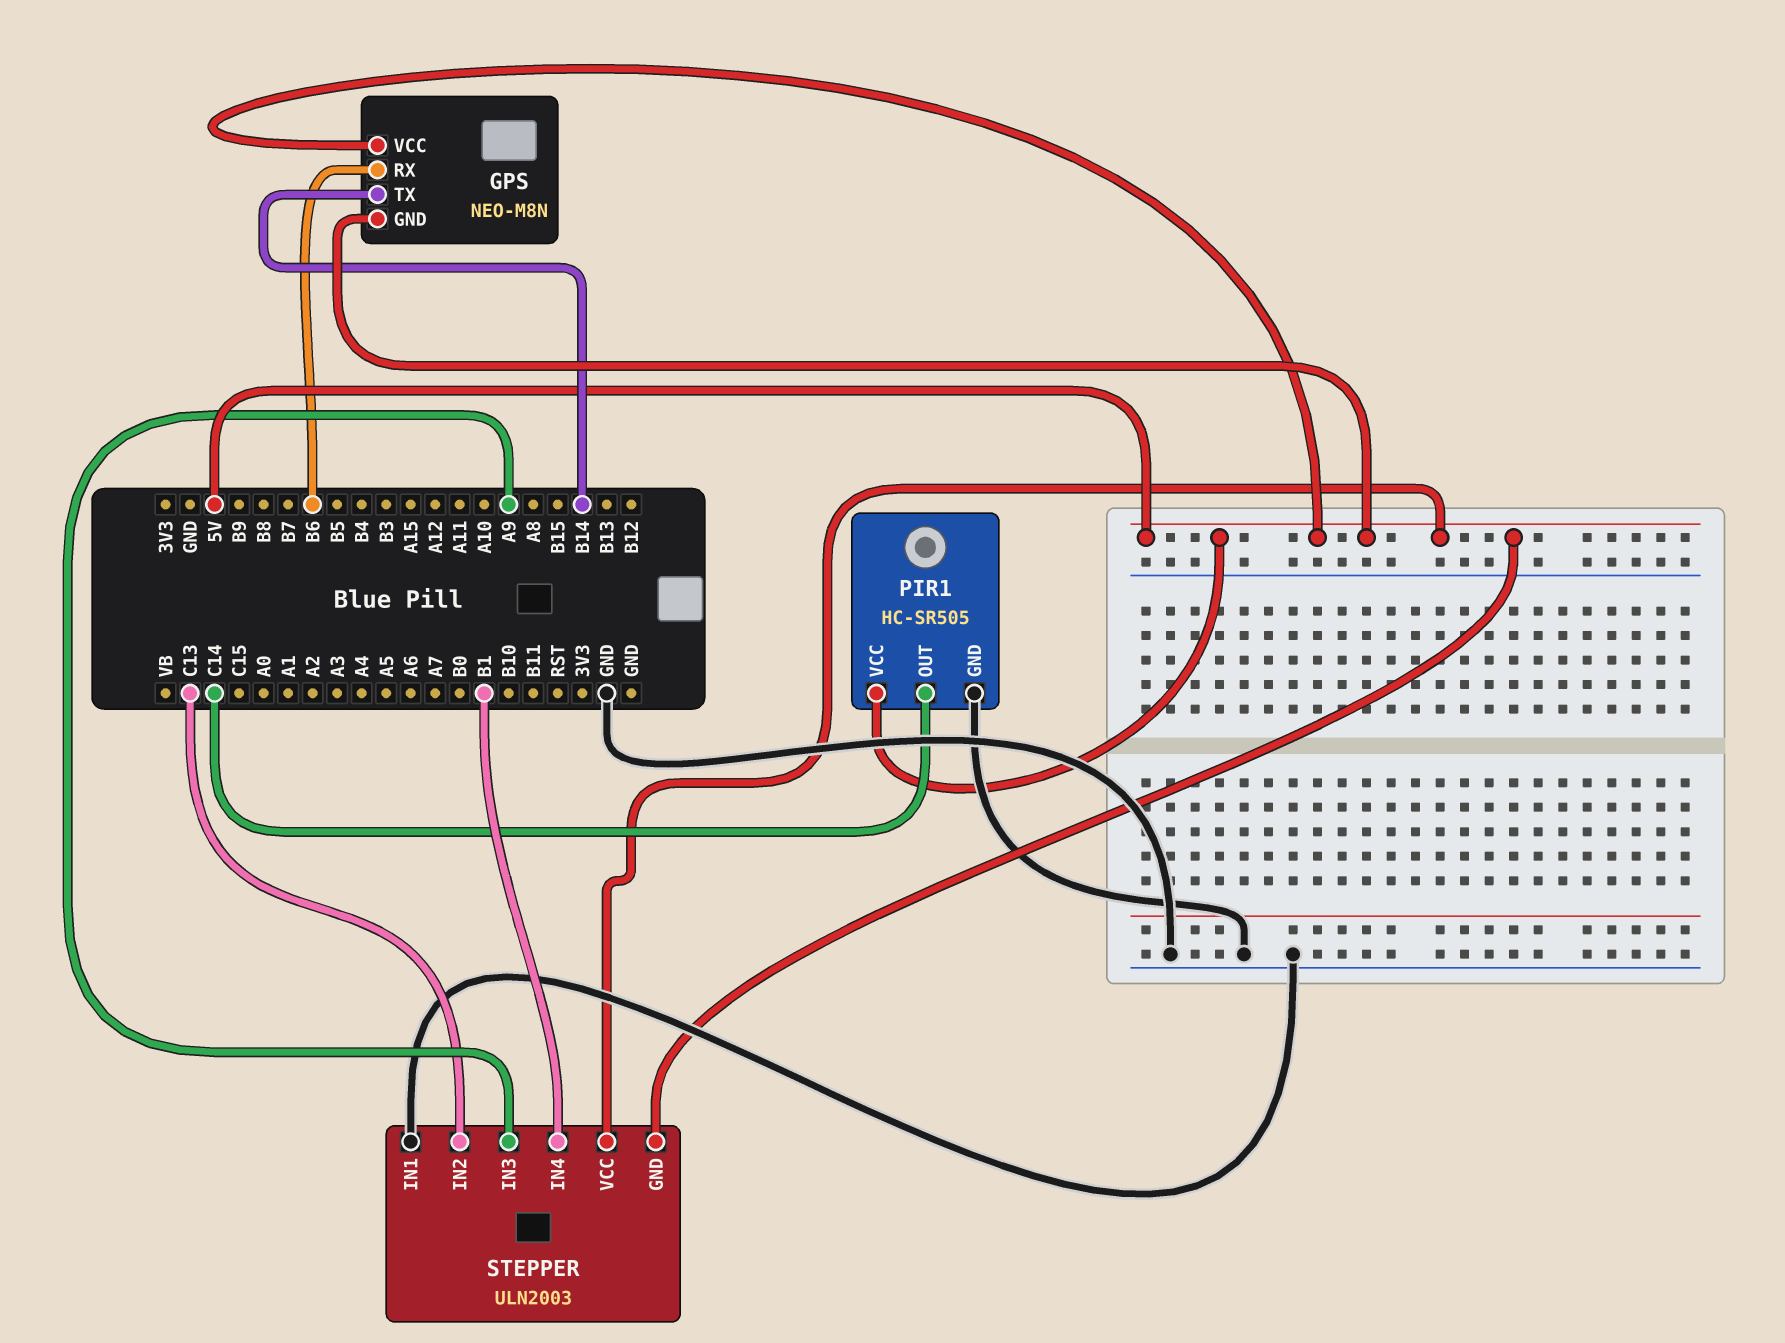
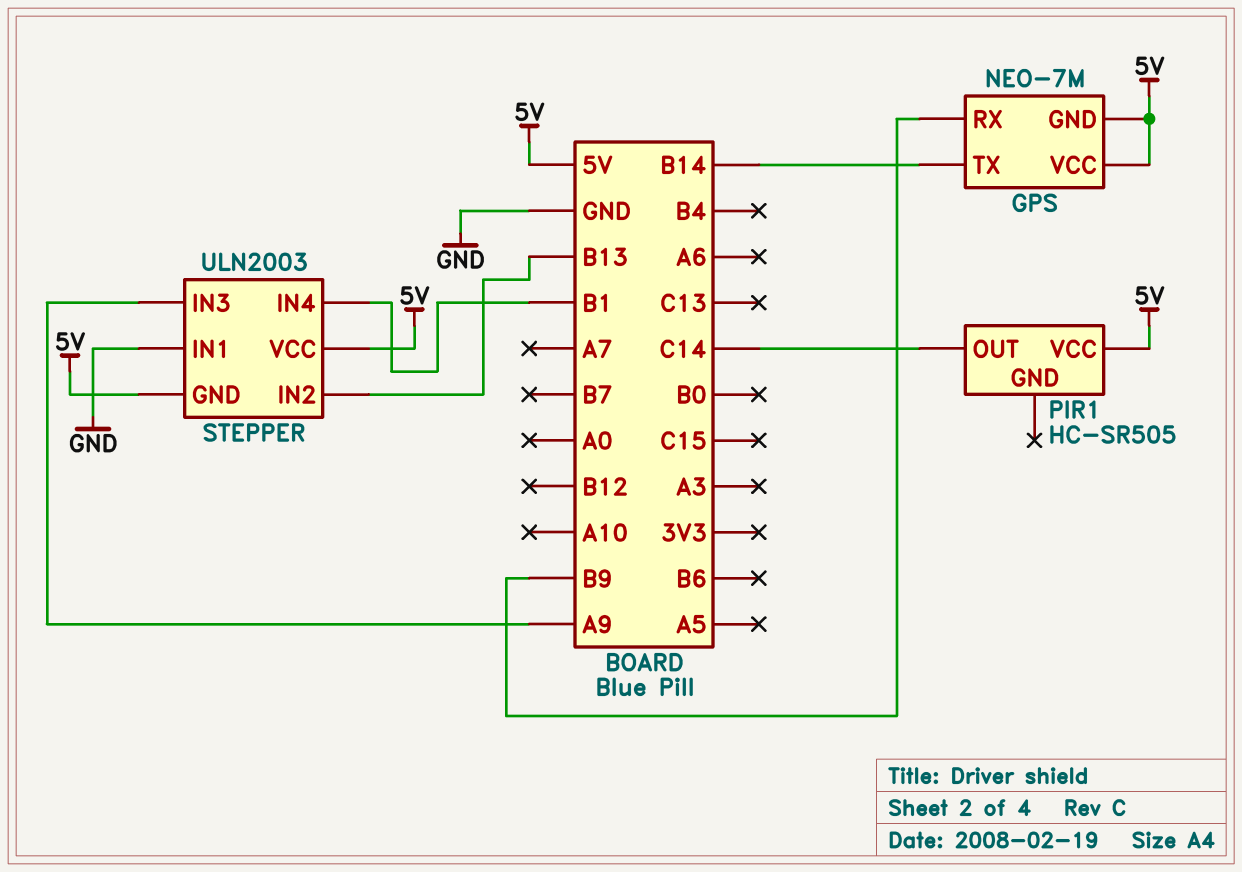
GPS: NEO-M8N -> NEO-7M
GPS pin RX: B6 -> B9
PIR1 pin GND: GND -> none
STEPPER pin IN2: C13 -> B13

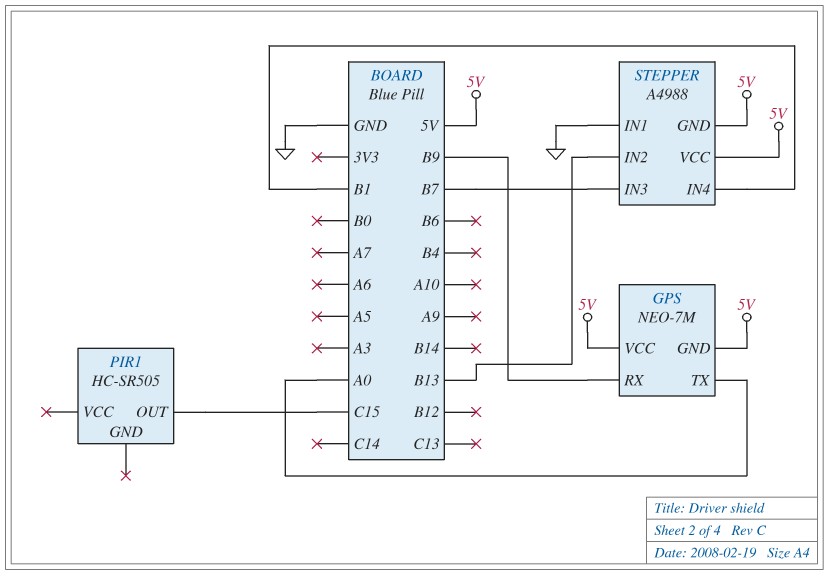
GPS pin TX: B14 -> A0
PIR1 pin OUT: C14 -> C15
PIR1 pin VCC: 5V -> none
STEPPER: ULN2003 -> A4988
STEPPER pin IN3: A9 -> B7

